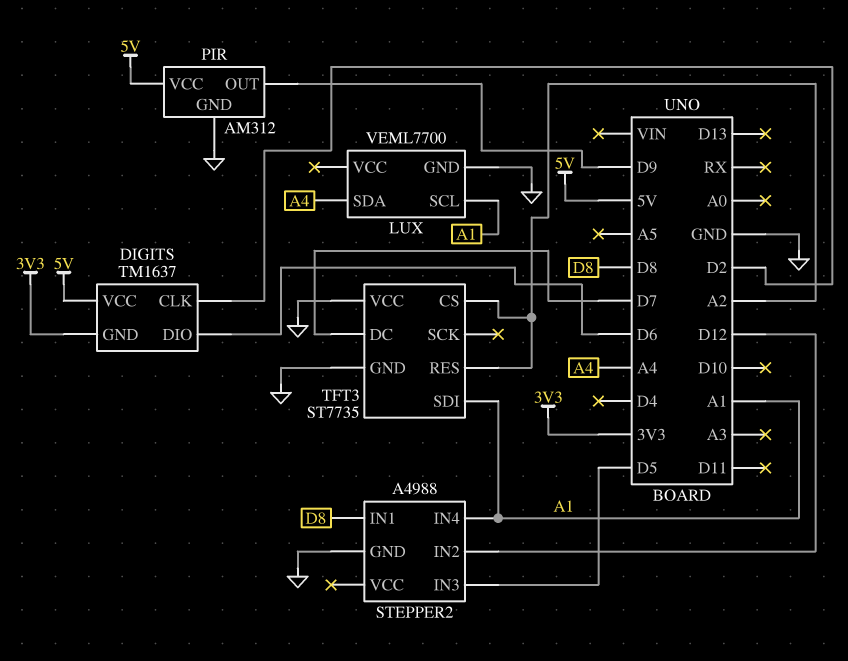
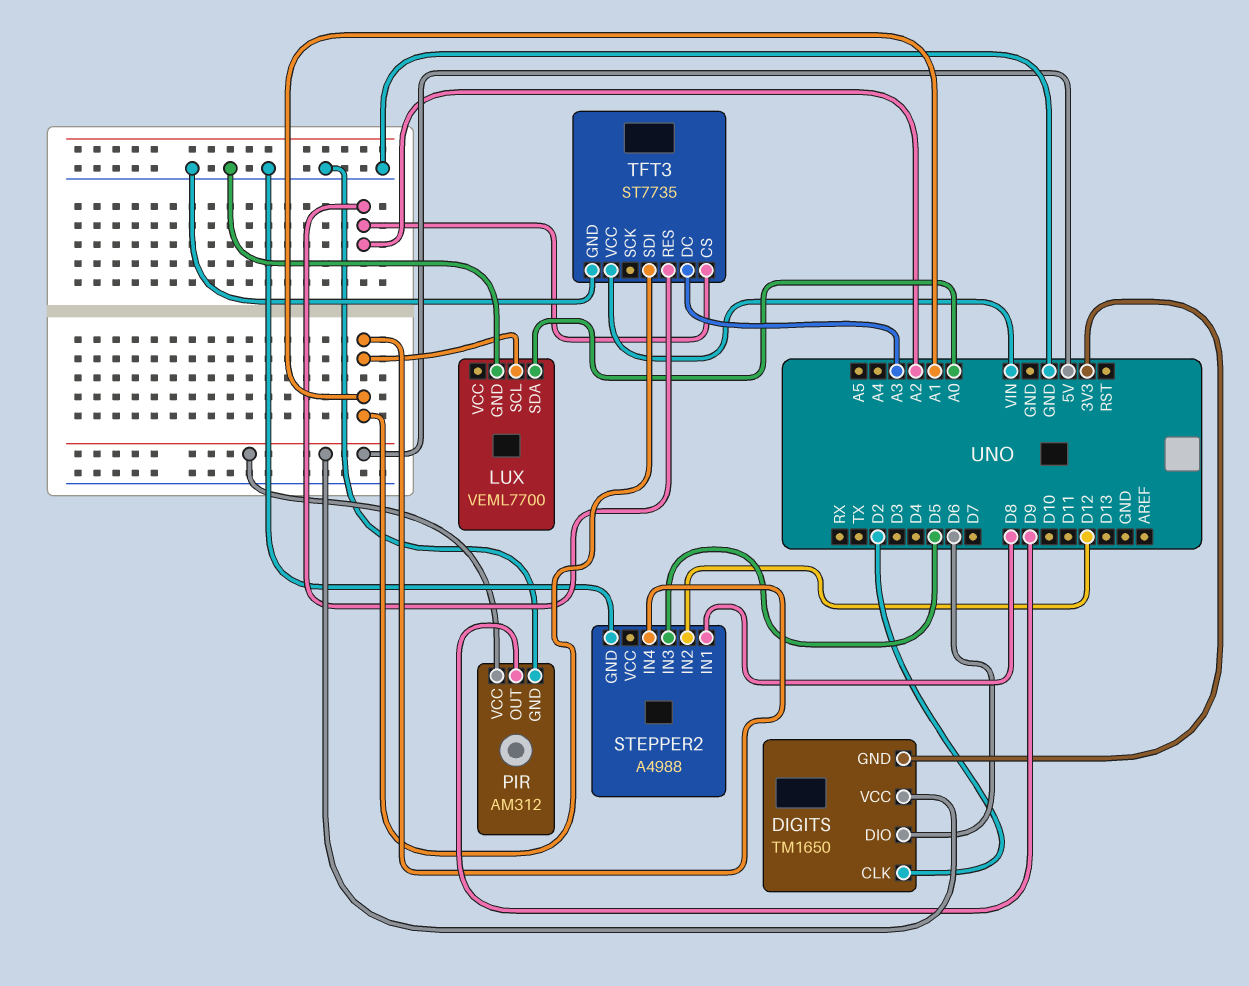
DIGITS: TM1637 -> TM1650
LUX pin SDA: A4 -> A0
TFT3 pin DC: D7 -> A3
TFT3 pin VCC: GND -> VIN

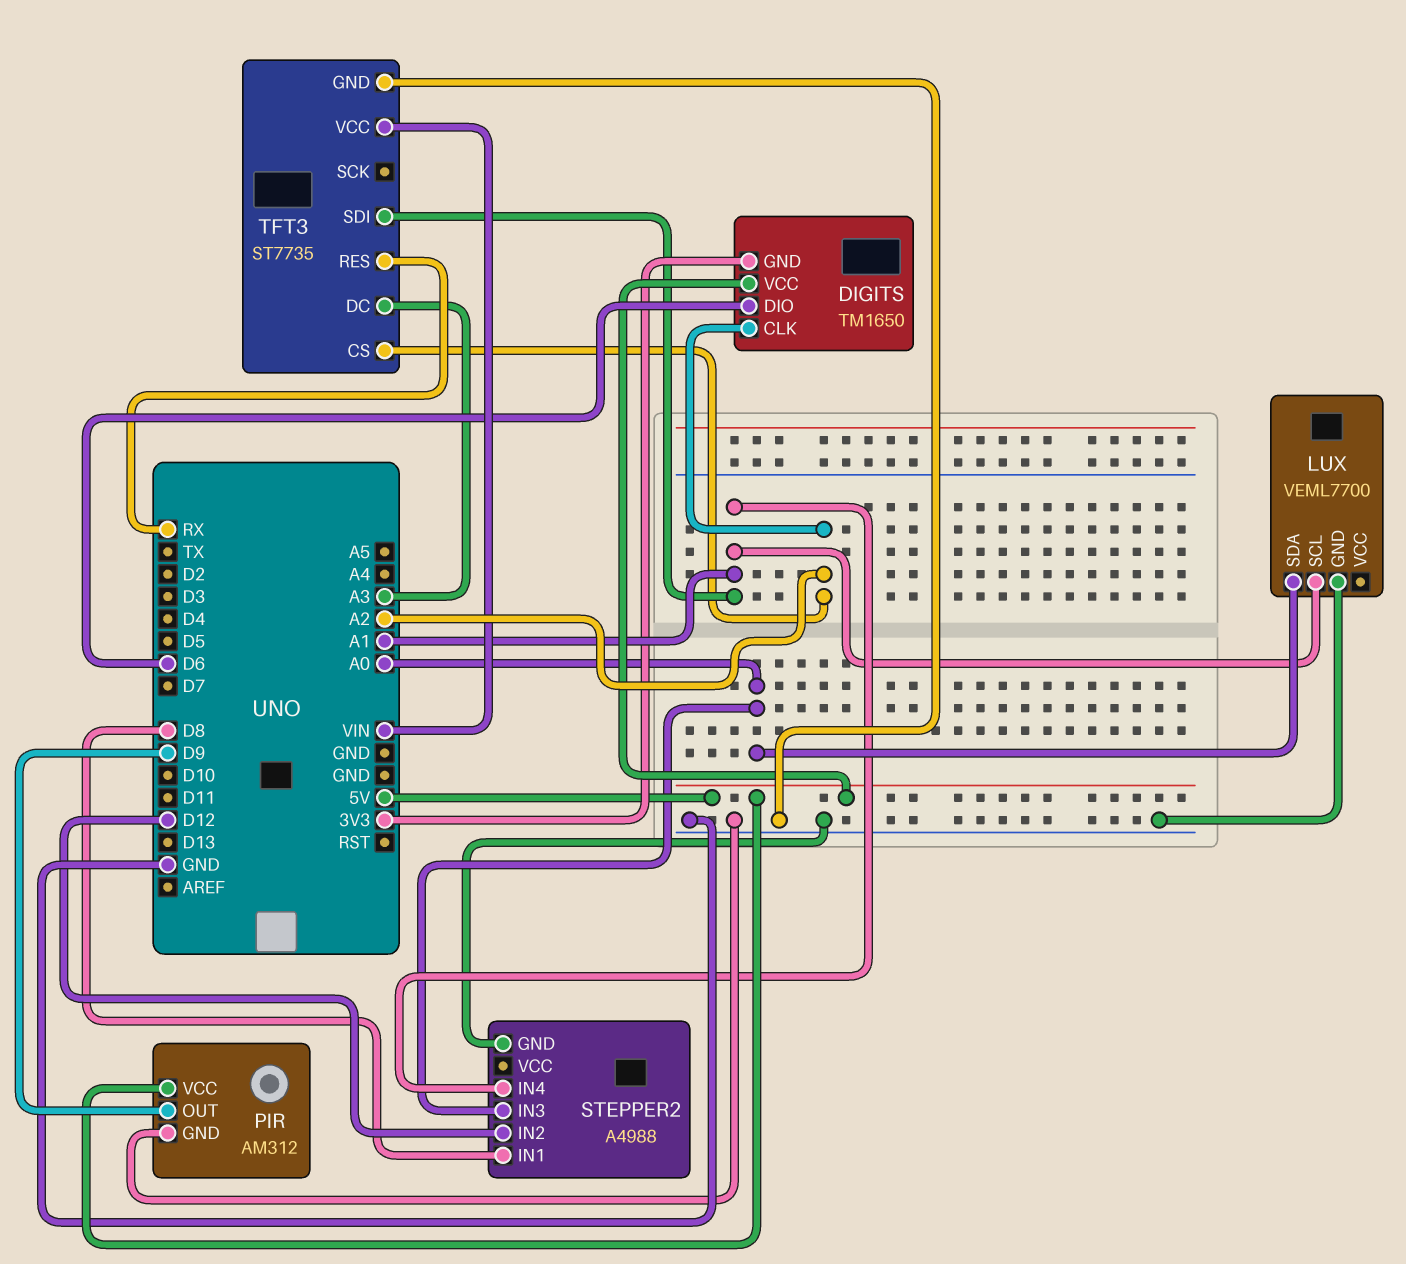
DIGITS pin CLK: D2 -> A2
STEPPER2 pin IN3: D5 -> A0
TFT3 pin RES: A2 -> RX

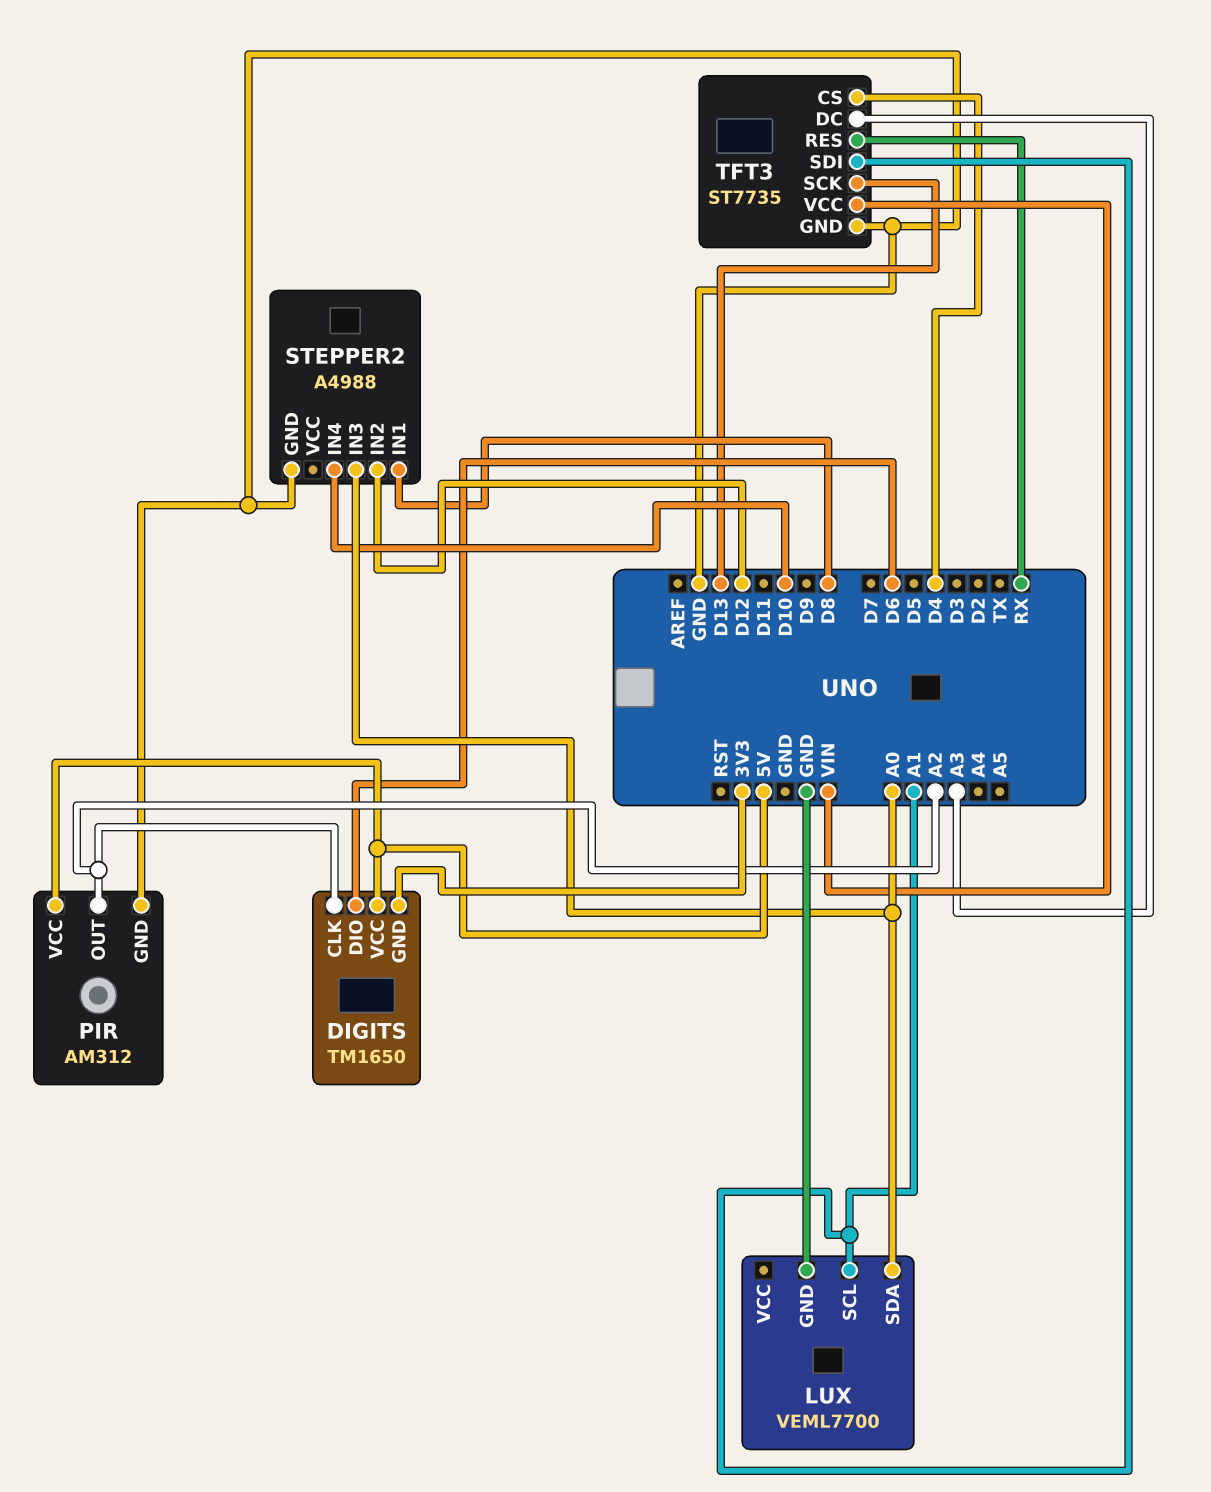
PIR pin OUT: D9 -> A2
STEPPER2 pin IN4: A1 -> D10
TFT3 pin CS: A2 -> D4
TFT3 pin SCK: none -> D13

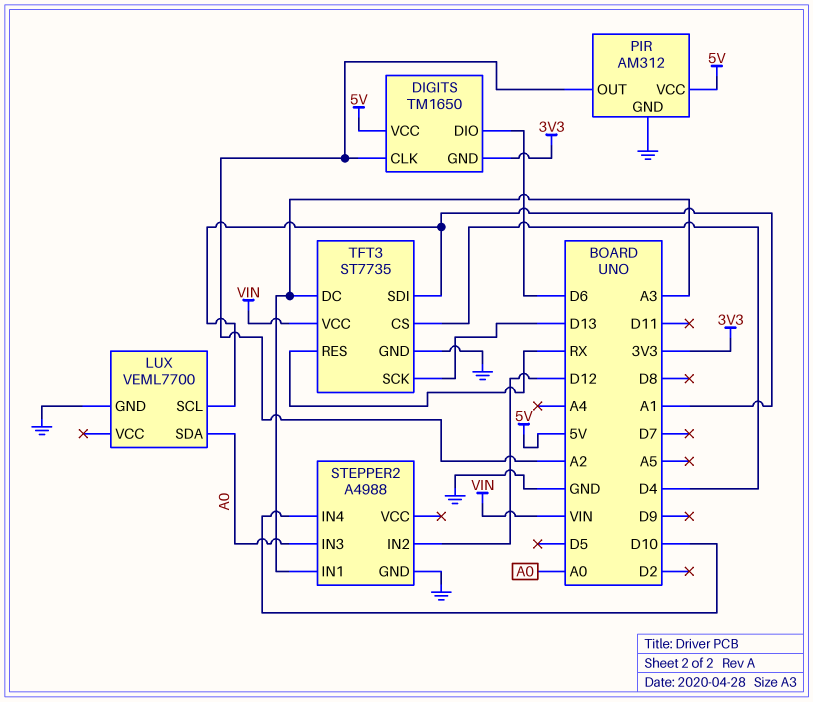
STEPPER2 pin IN1: D8 -> A3

